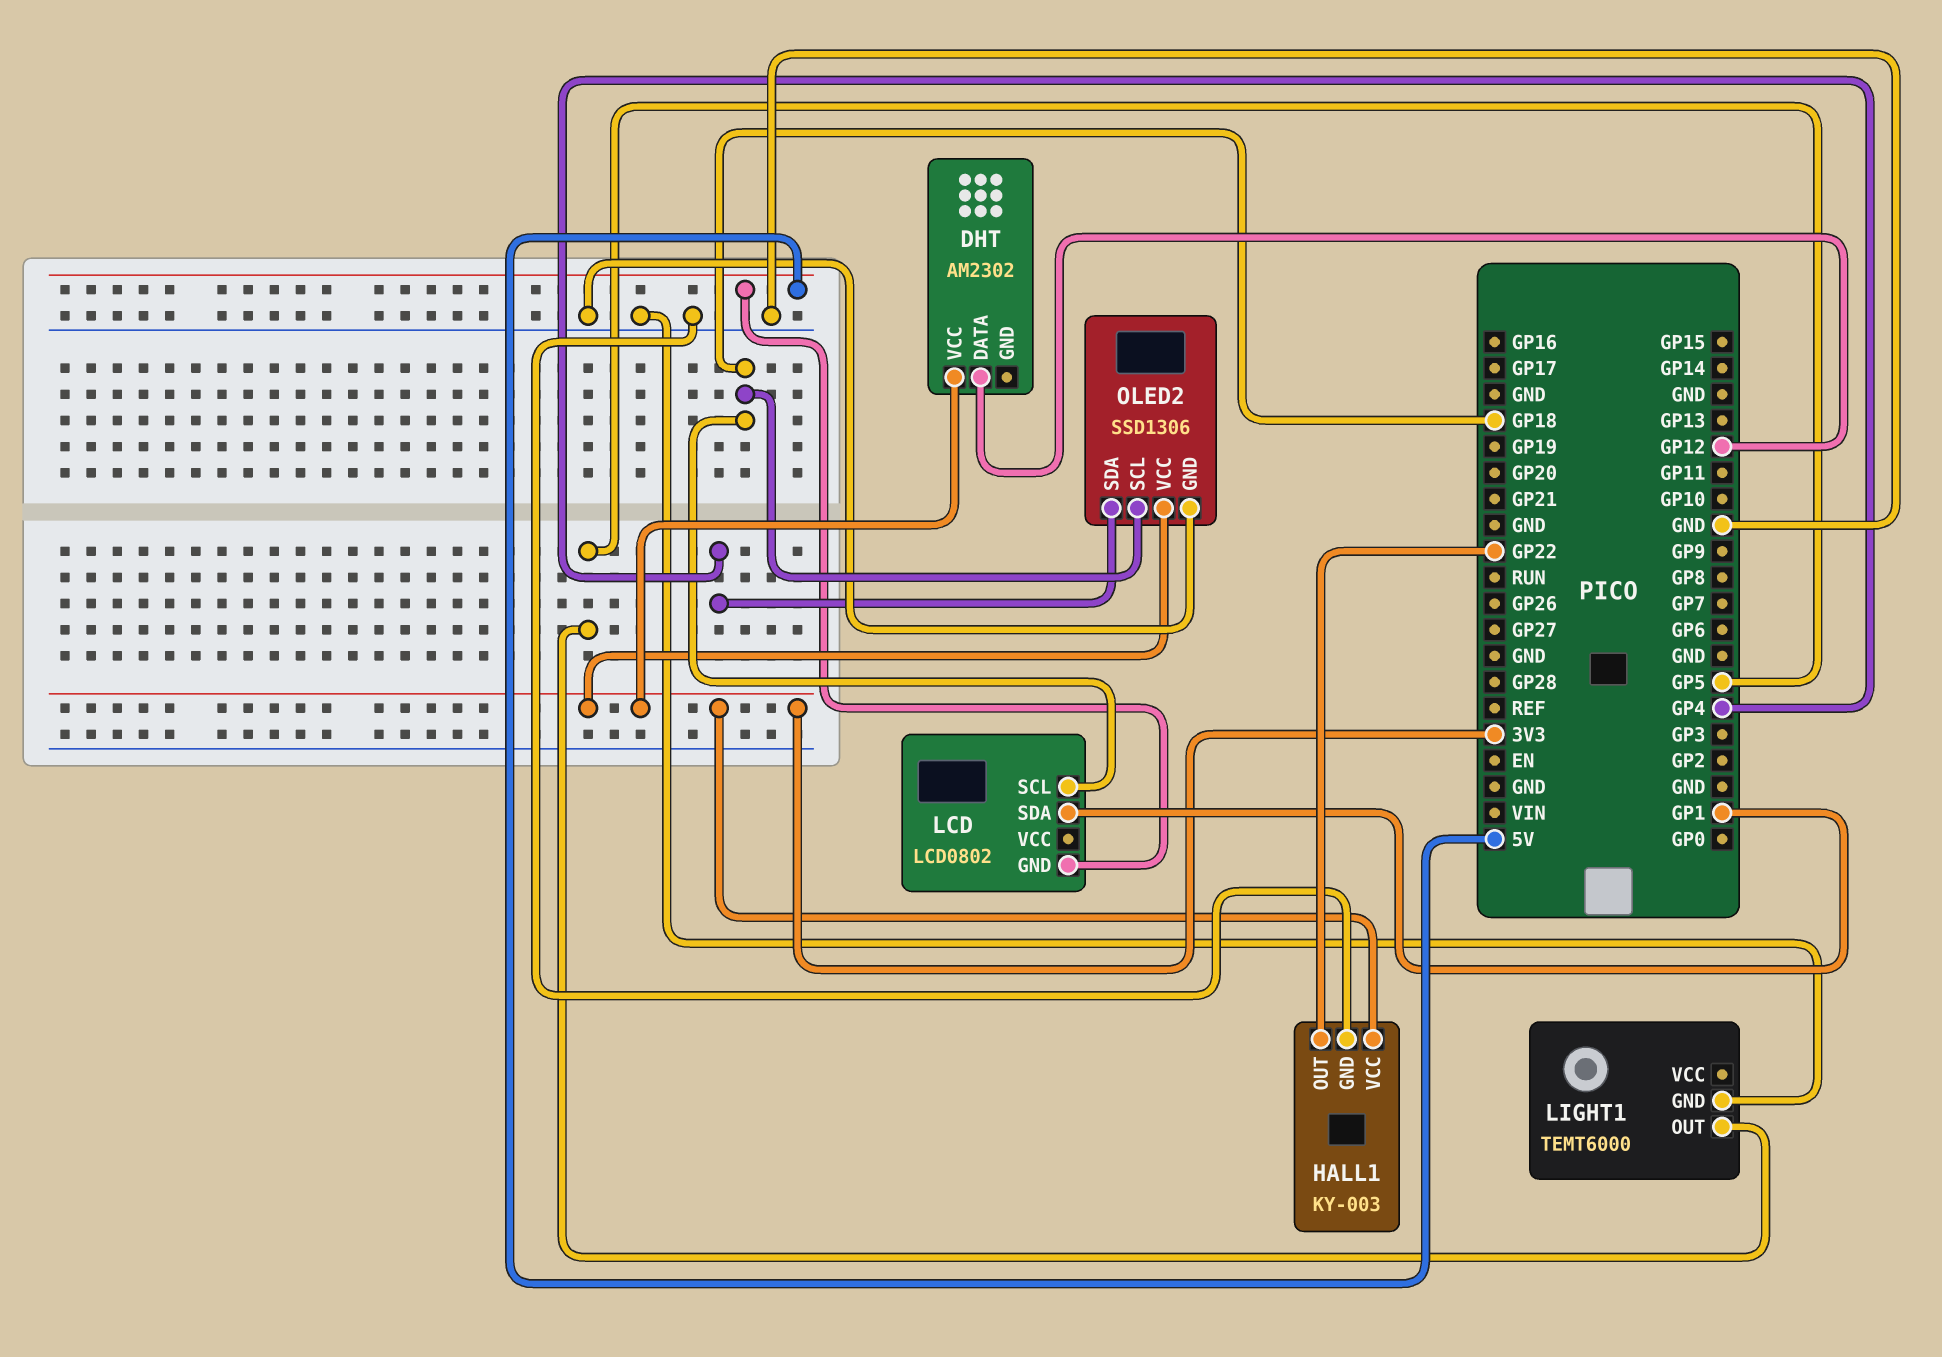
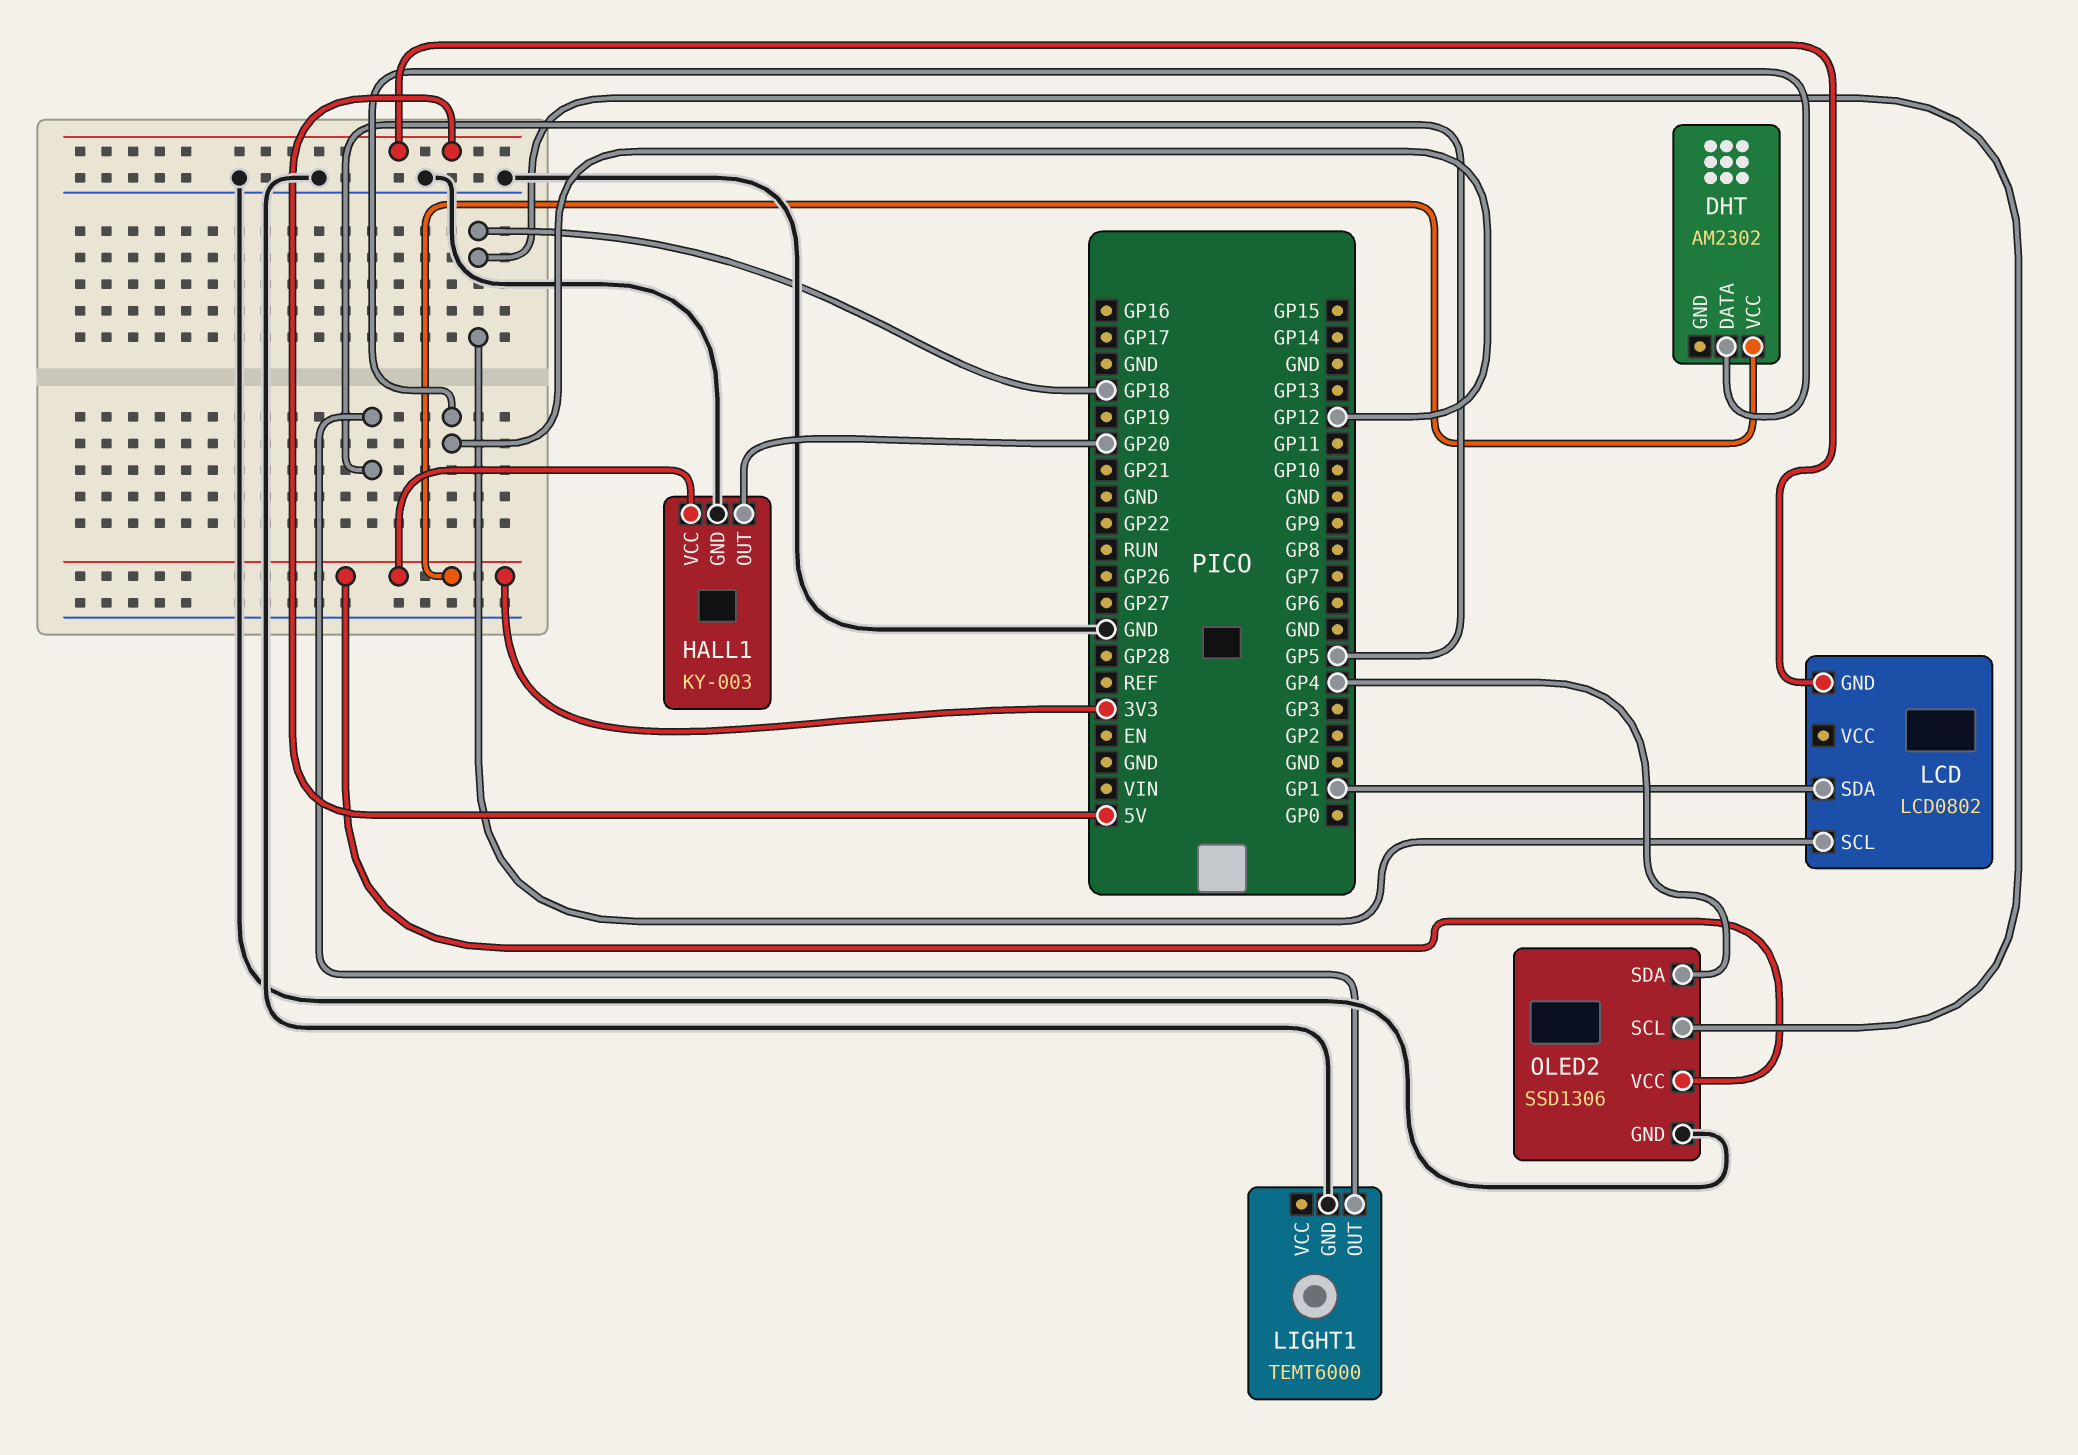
HALL1 pin OUT: GP22 -> GP20

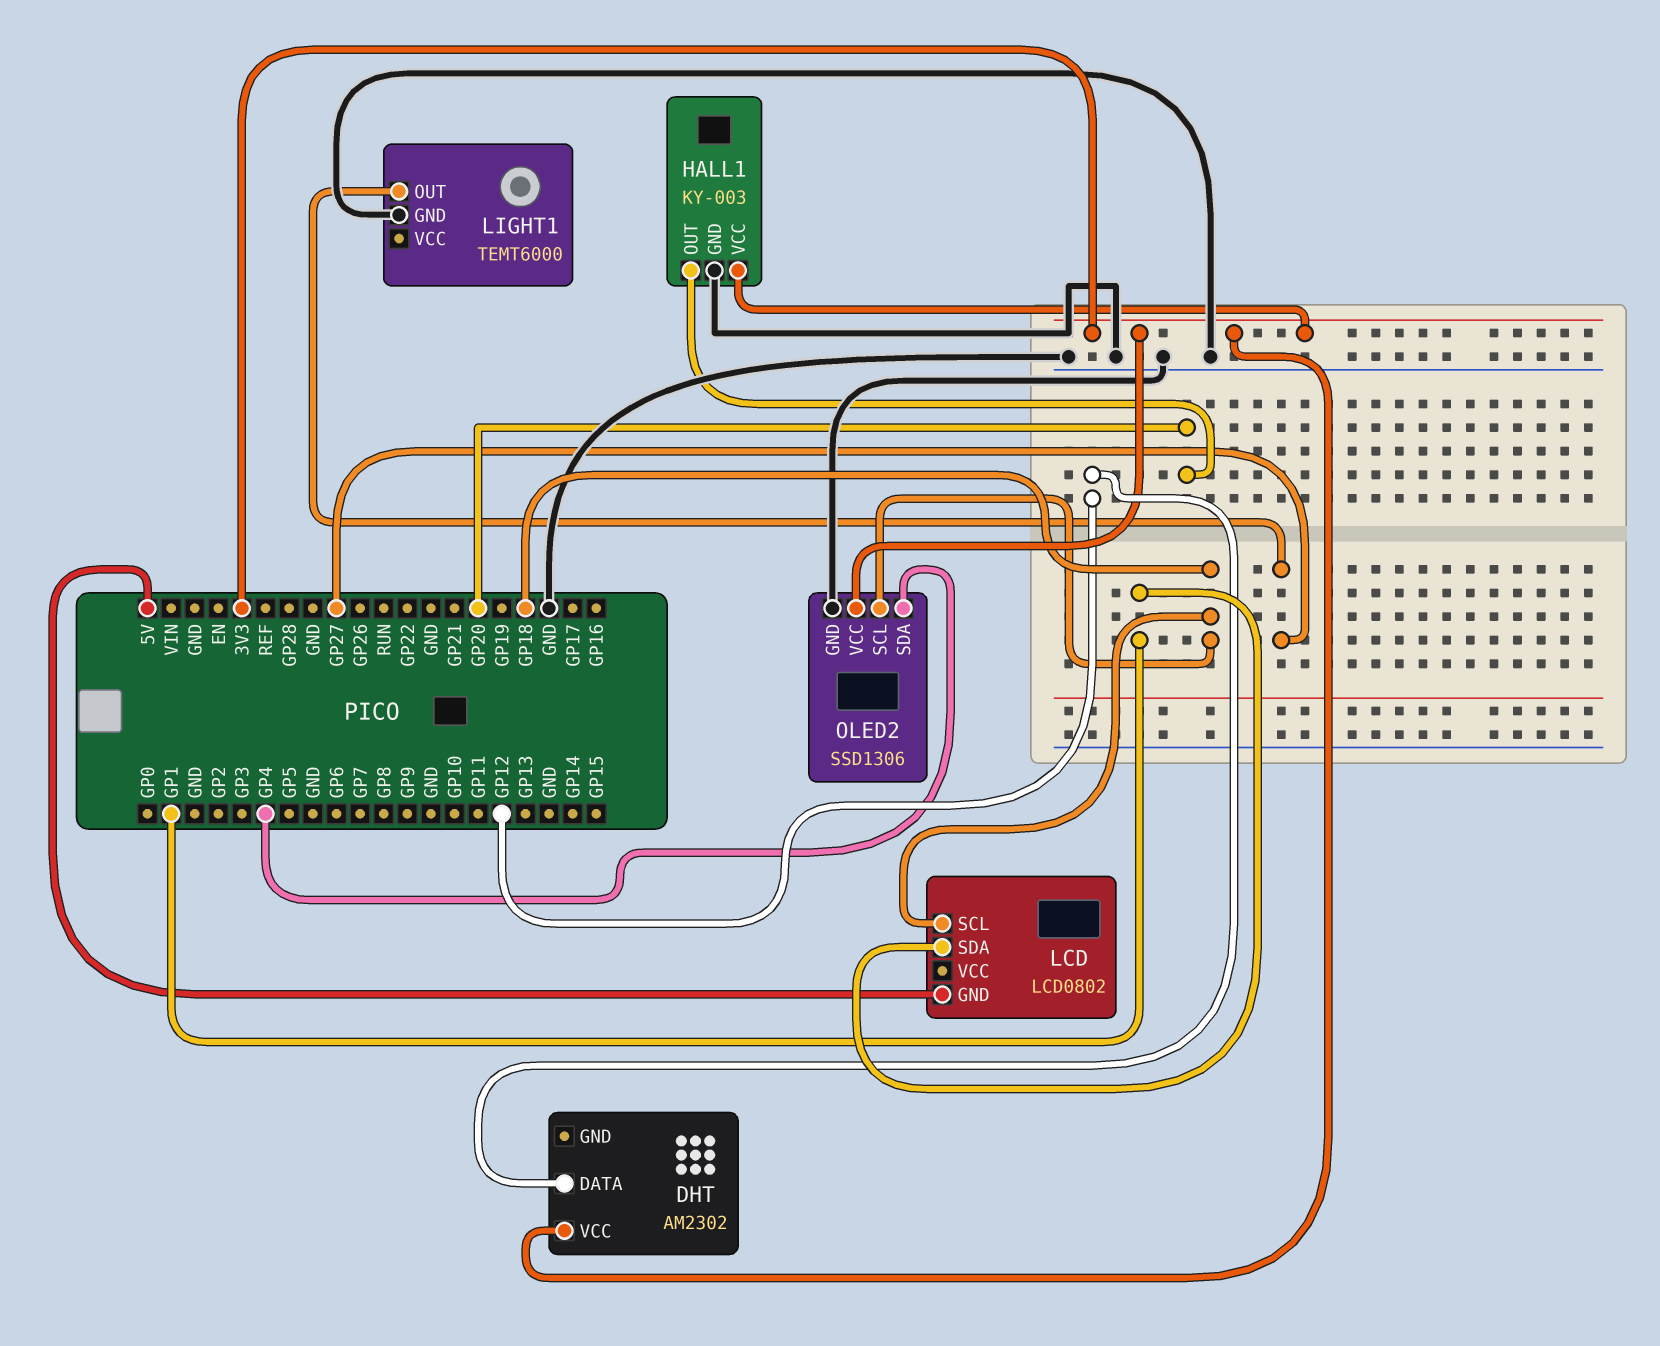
LIGHT1 pin OUT: GP5 -> GP27

